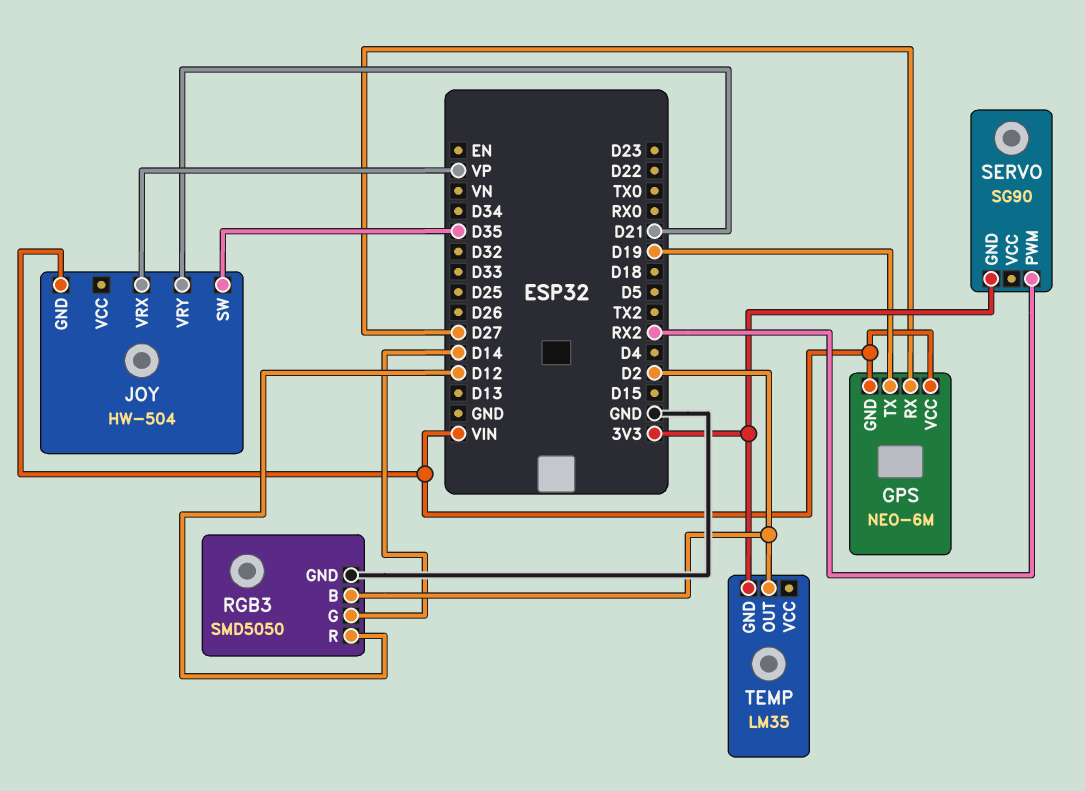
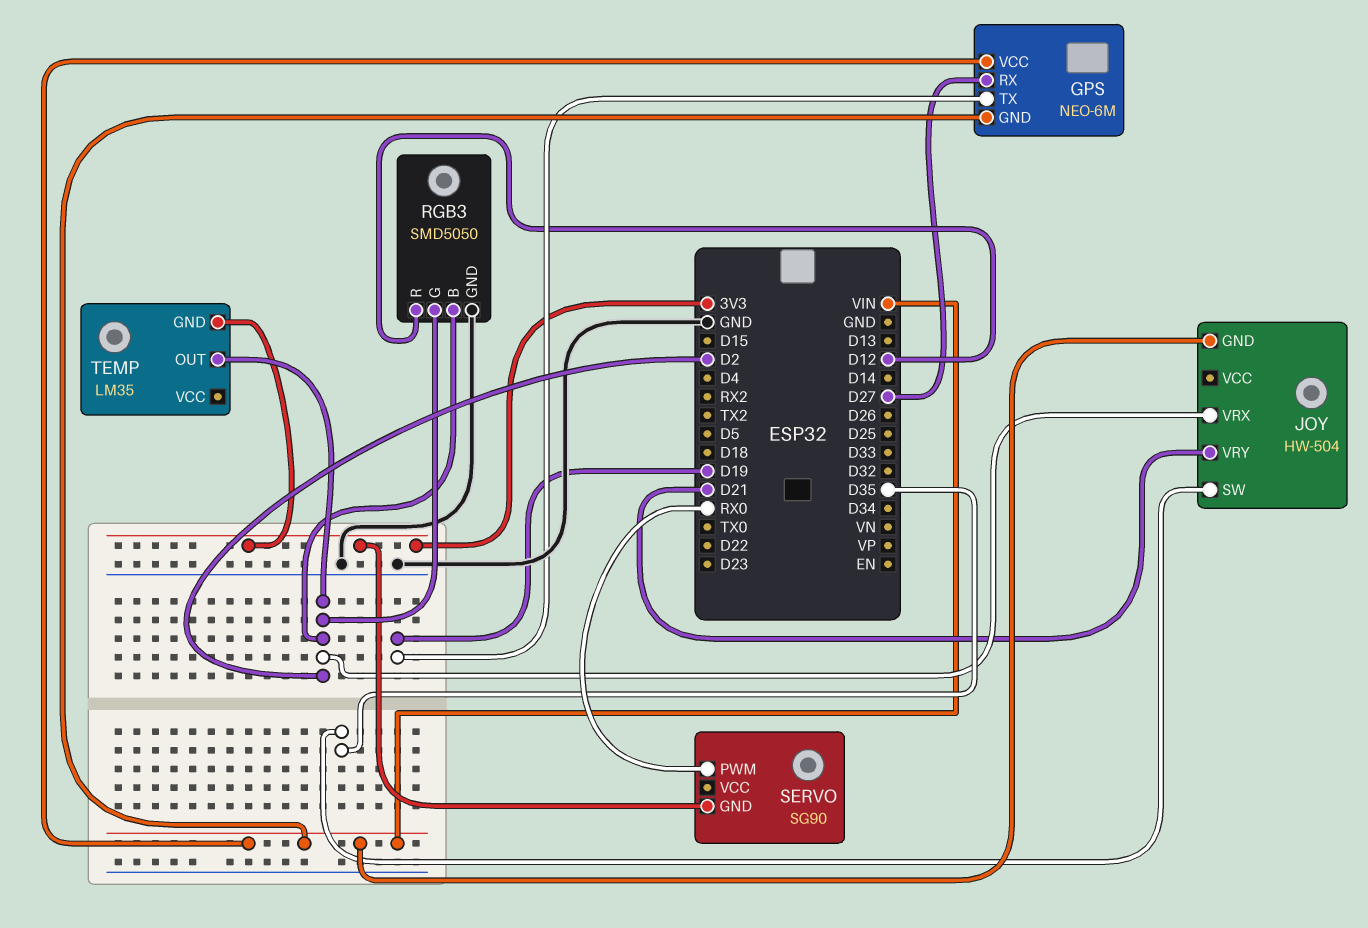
JOY pin VRX: VP -> D2
RGB3 pin G: D14 -> D2
SERVO pin PWM: RX2 -> RX0

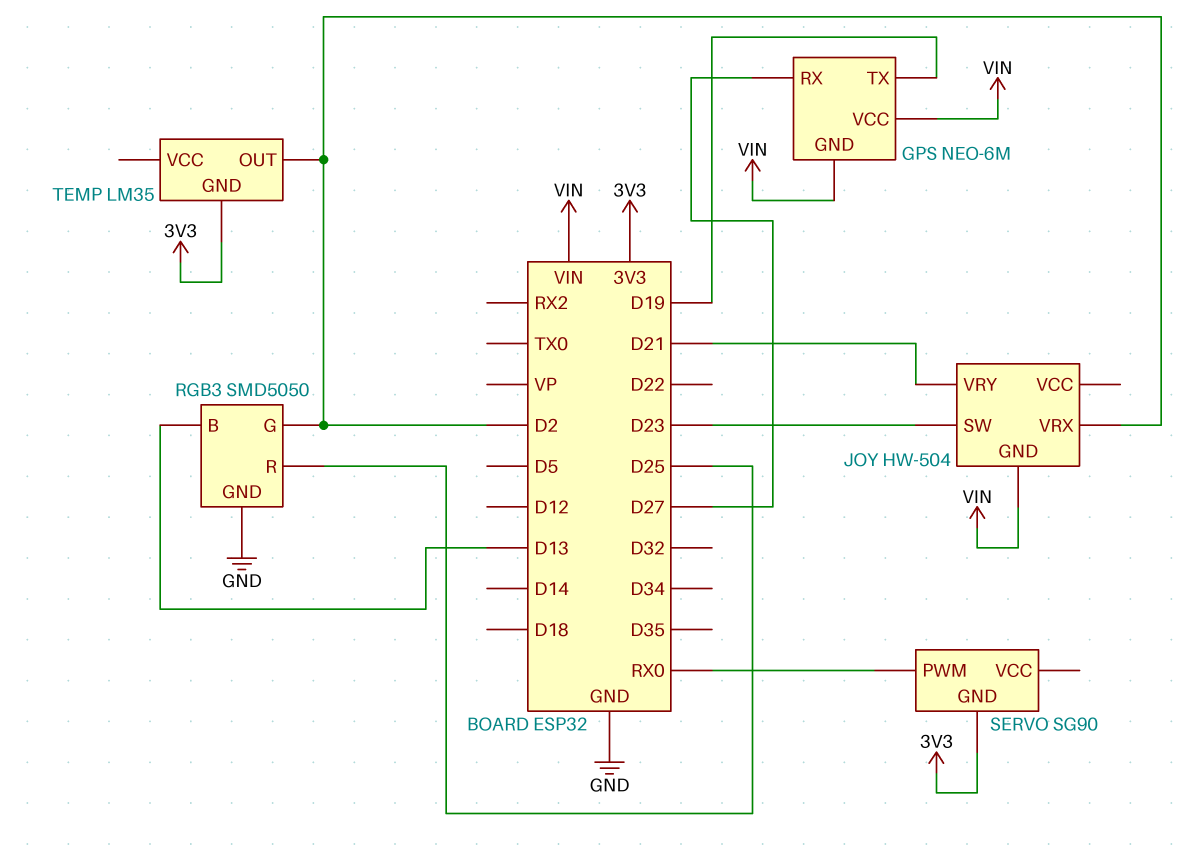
JOY pin SW: D35 -> D23
RGB3 pin B: D2 -> D13
RGB3 pin R: D12 -> D25

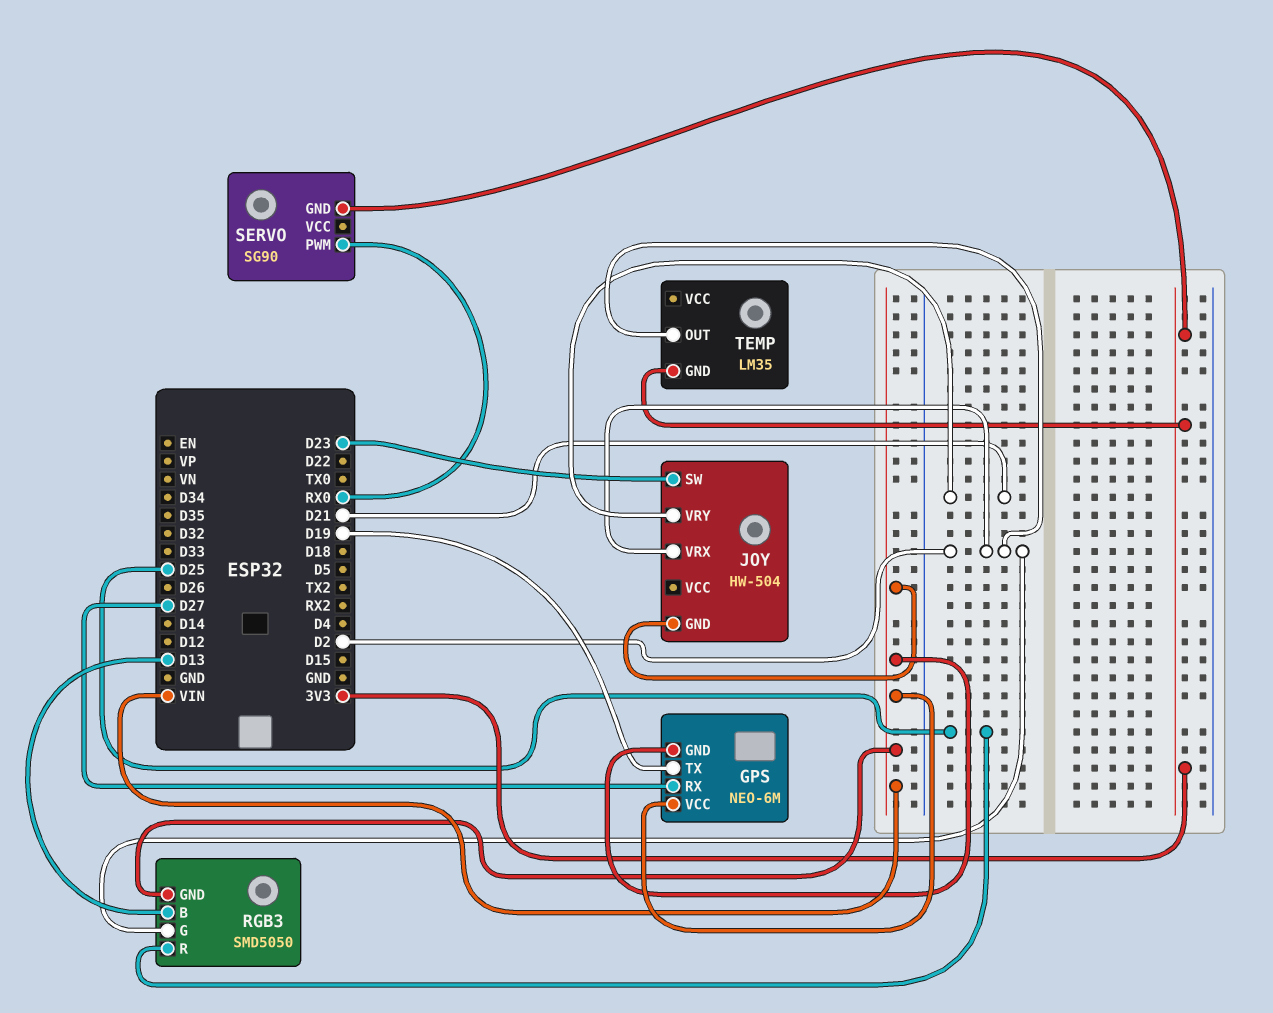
RGB3 pin GND: GND -> VIN

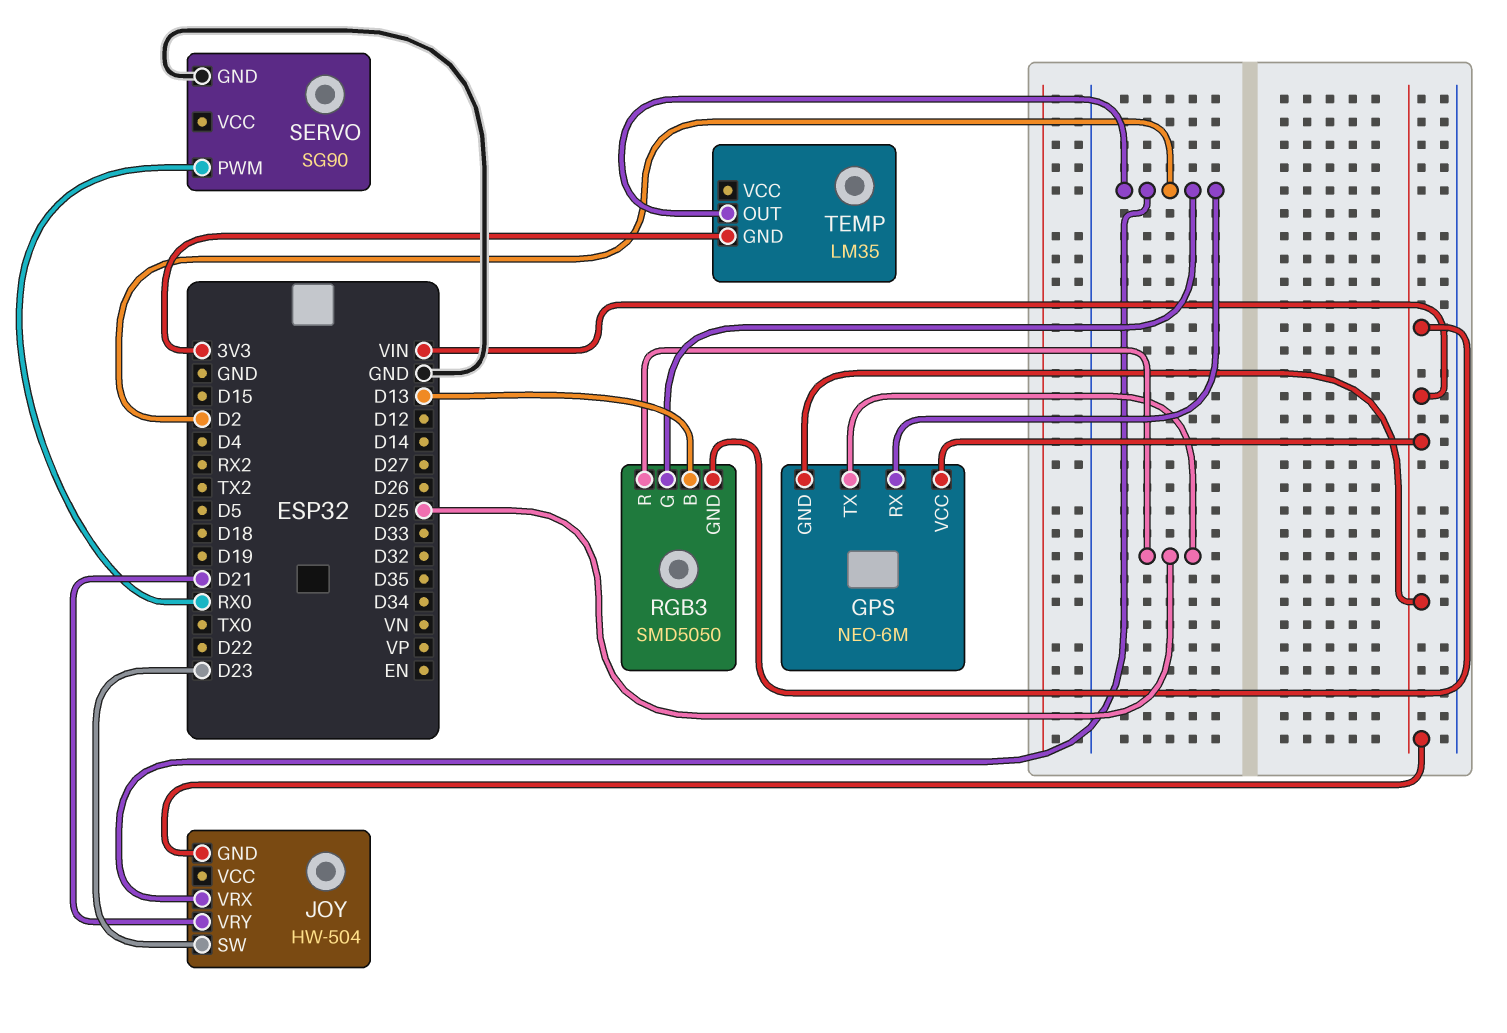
GPS pin RX: D27 -> D2
GPS pin TX: D19 -> D25
SERVO pin GND: 3V3 -> GND

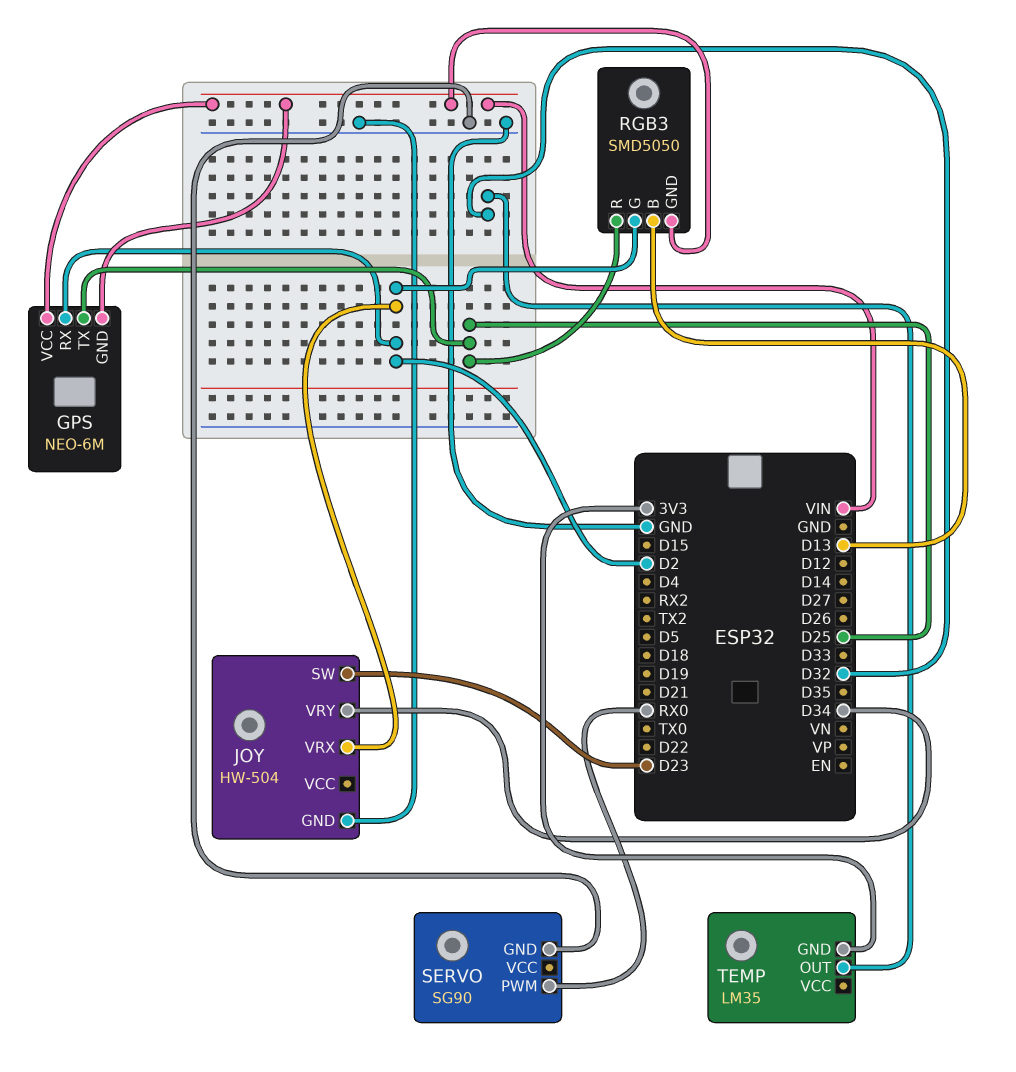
JOY pin GND: VIN -> GND
JOY pin VRY: D21 -> D34
TEMP pin OUT: D2 -> D32

